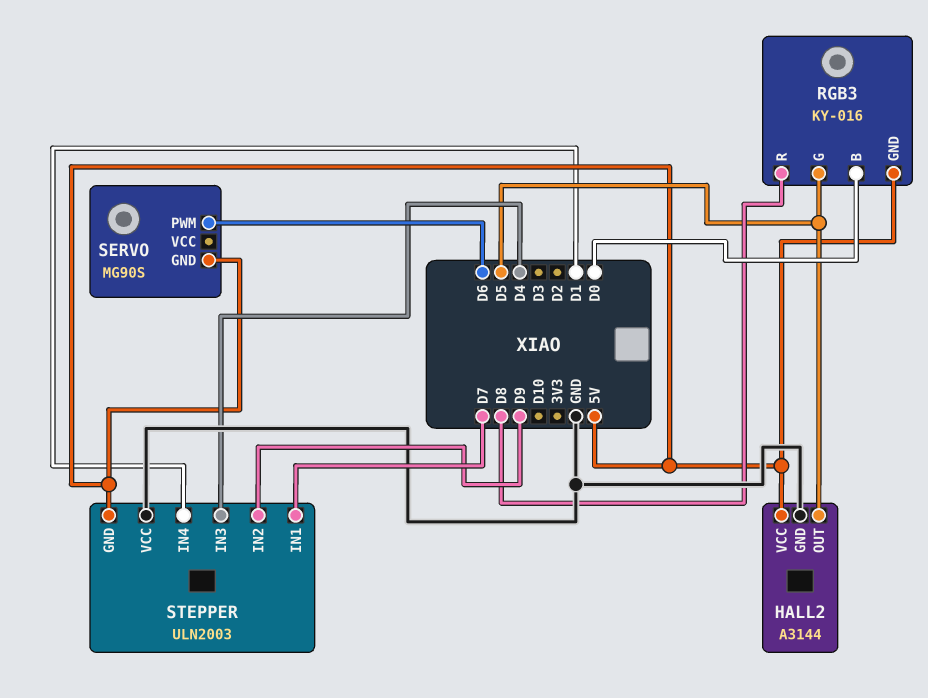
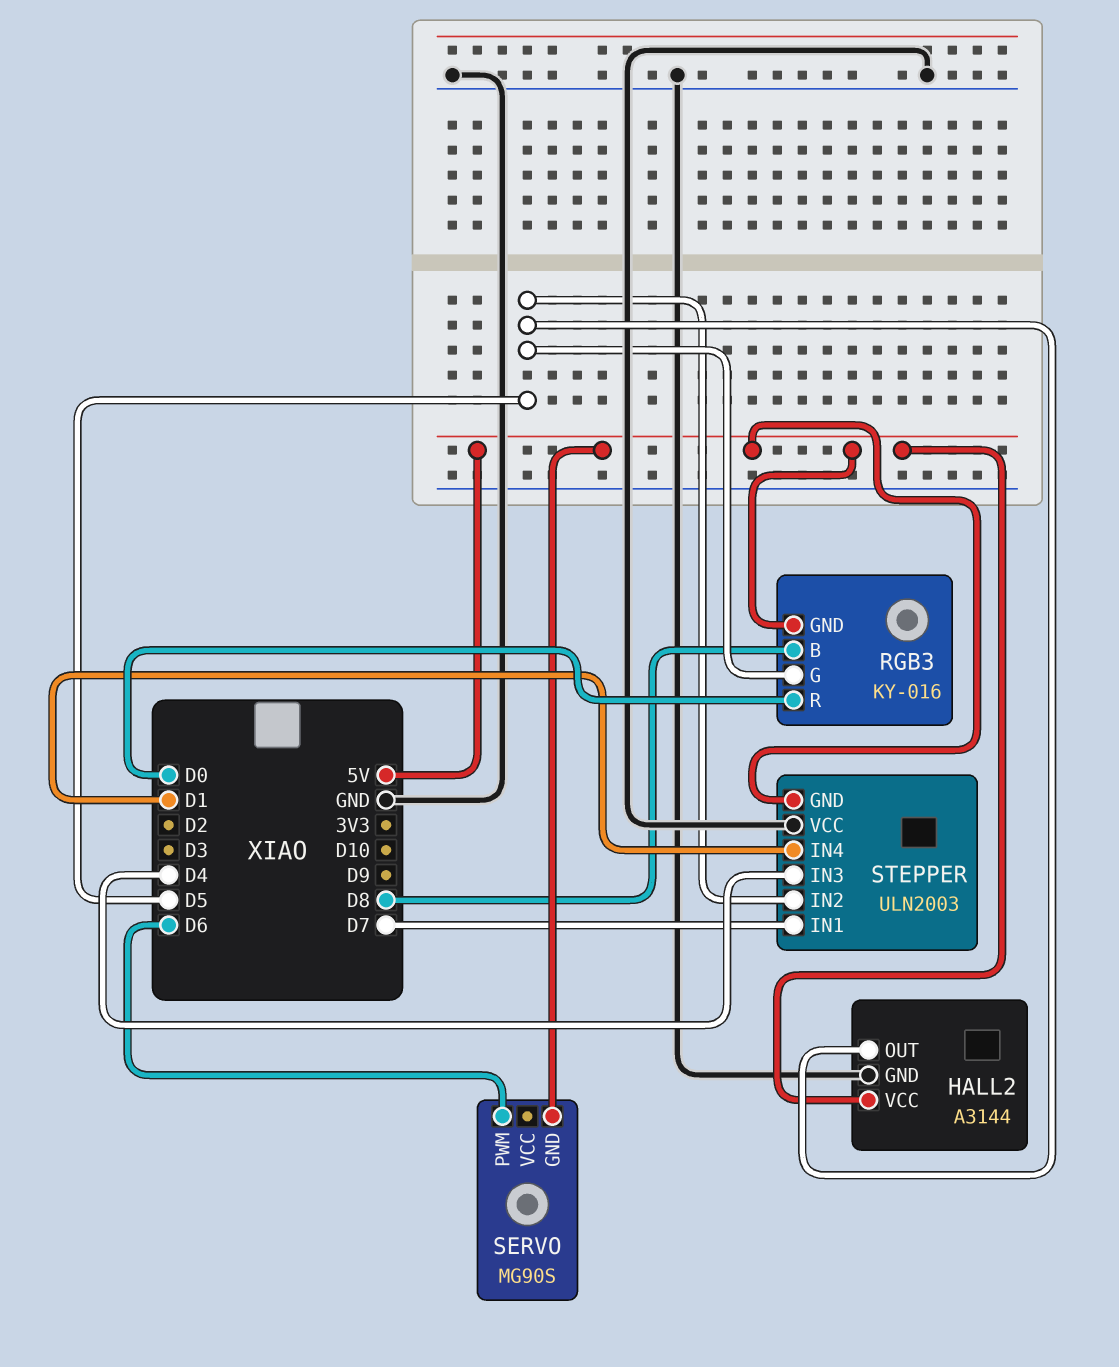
RGB3 pin B: D0 -> D8
RGB3 pin R: D8 -> D0
STEPPER pin IN2: D9 -> D5

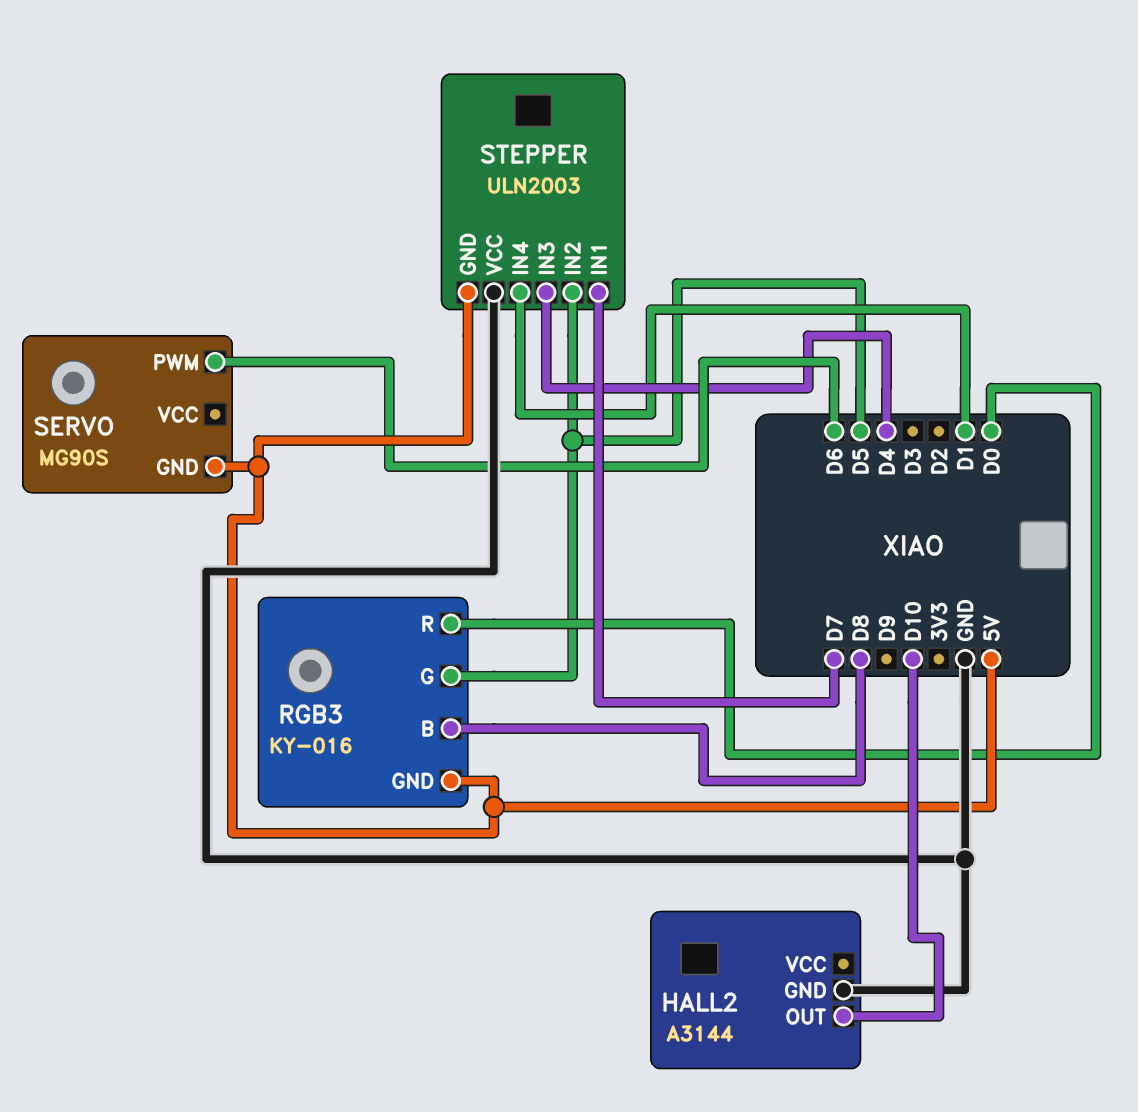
HALL2 pin OUT: D5 -> D10
HALL2 pin VCC: 5V -> none

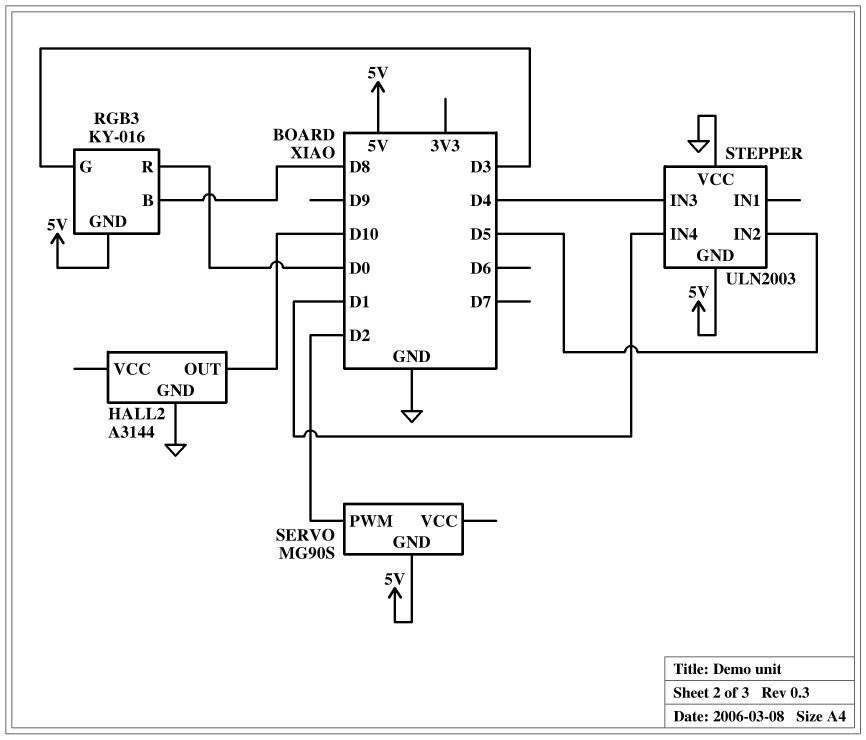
RGB3 pin G: D5 -> D3
SERVO pin PWM: D6 -> D2
STEPPER pin IN1: D7 -> none

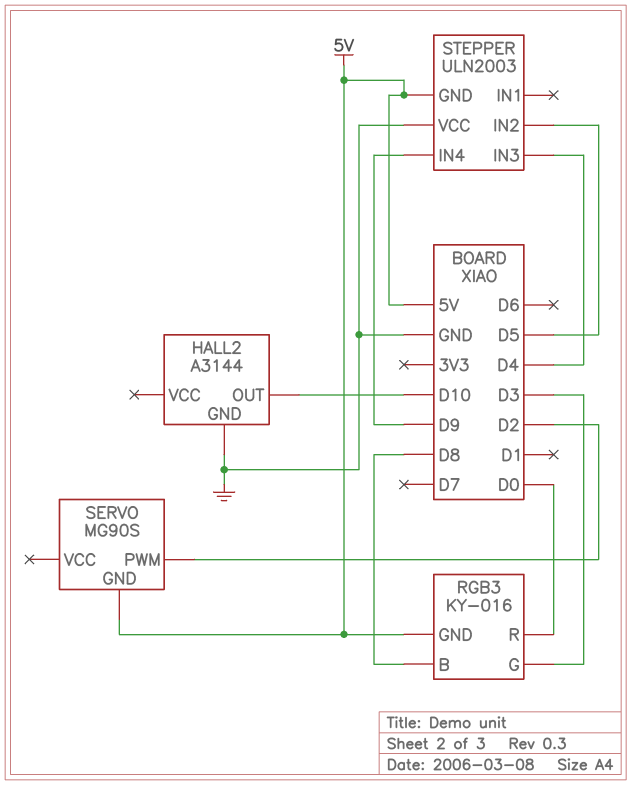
STEPPER pin IN4: D1 -> D9

